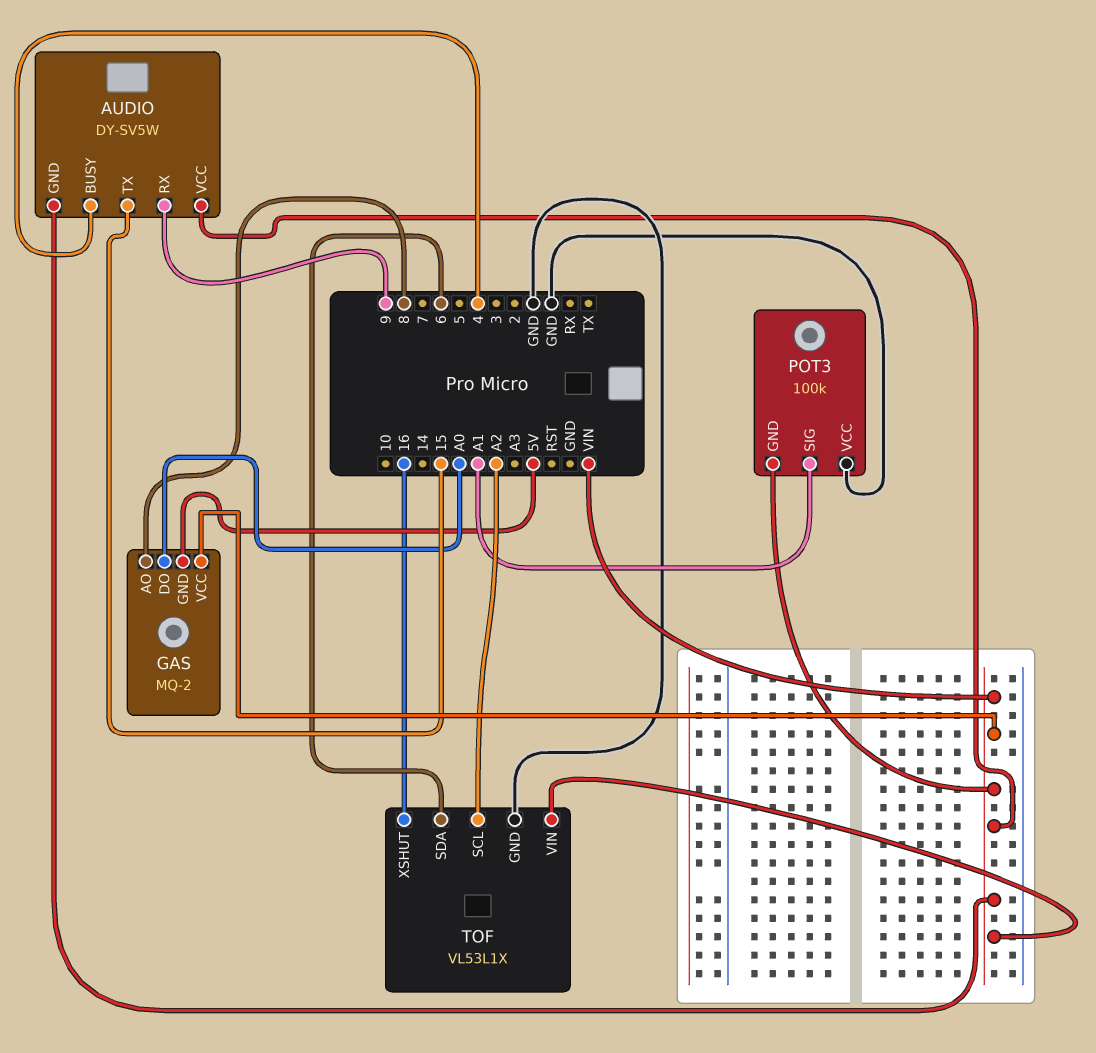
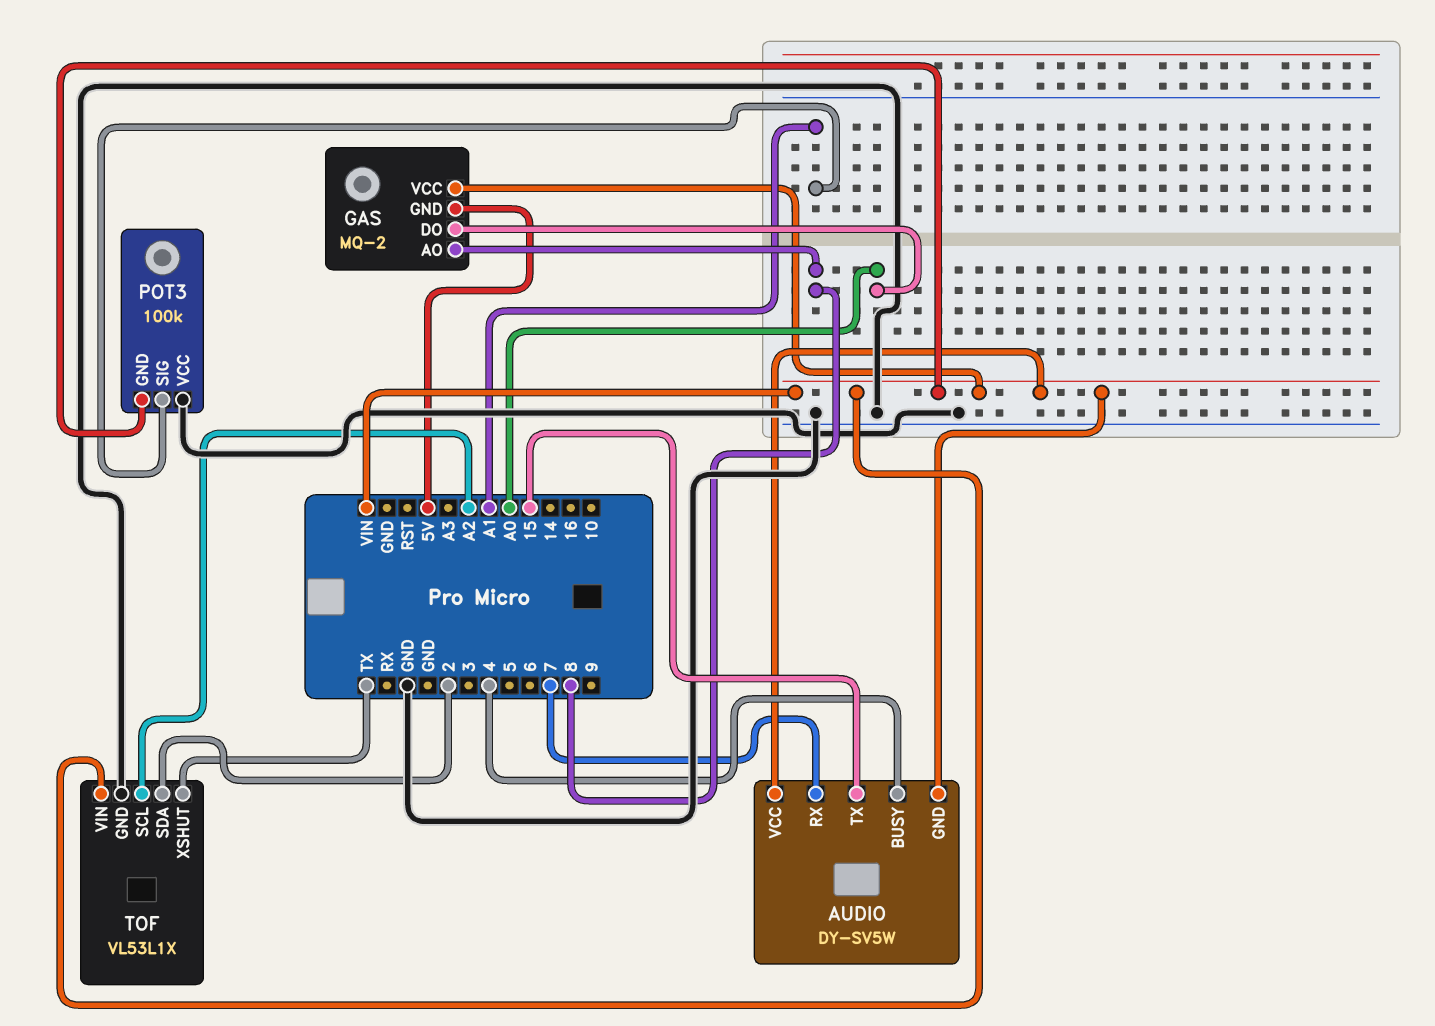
AUDIO pin RX: 9 -> 7
TOF pin SDA: 6 -> 2
TOF pin XSHUT: 16 -> TX

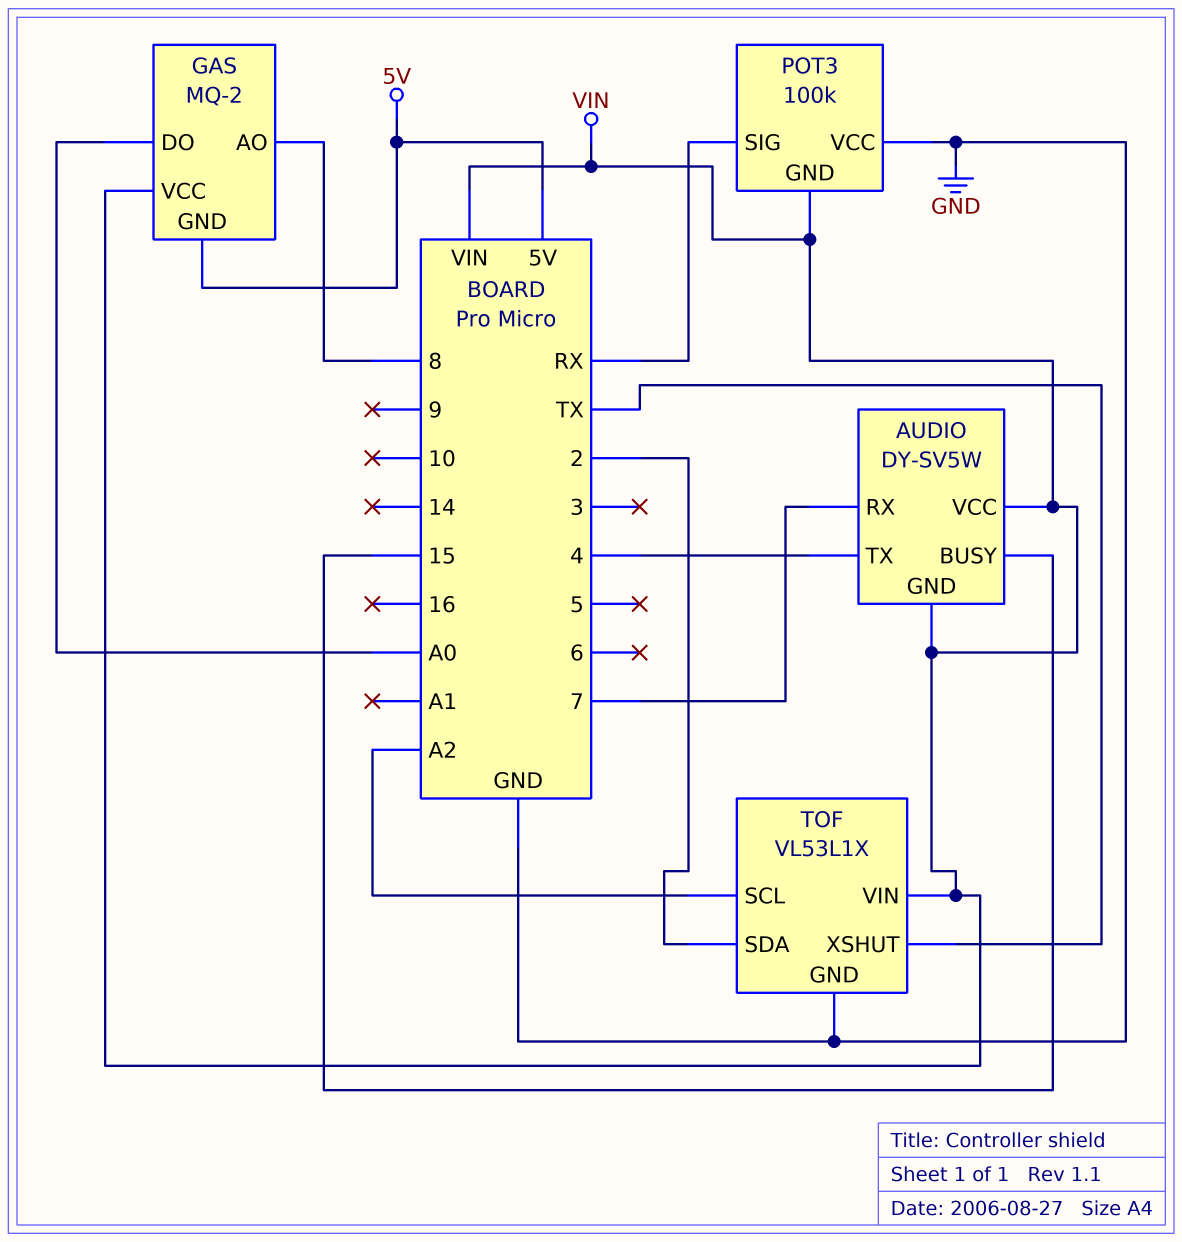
AUDIO pin BUSY: 4 -> 15
AUDIO pin TX: 15 -> 4
POT3 pin SIG: A1 -> RX

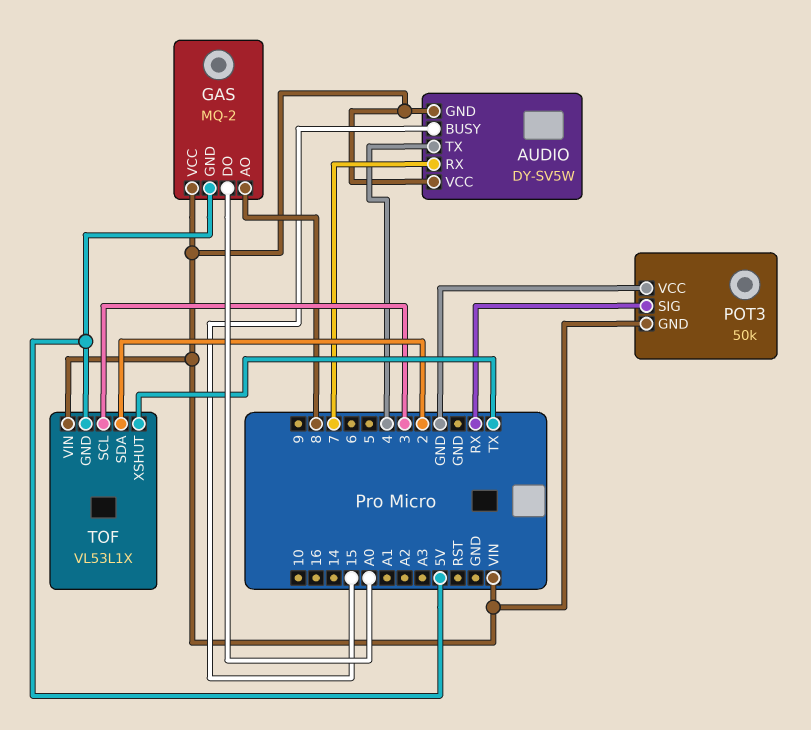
POT3: 100k -> 50k
TOF pin GND: GND -> 5V
TOF pin SCL: A2 -> 3

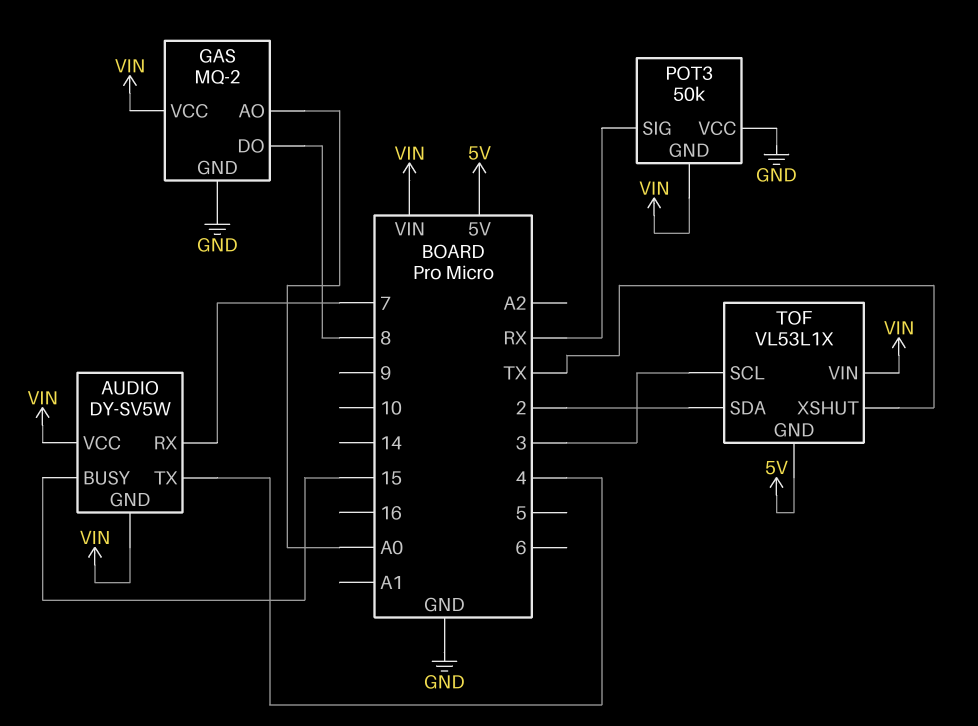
GAS pin AO: 8 -> A0
GAS pin DO: A0 -> 8
GAS pin GND: 5V -> GND

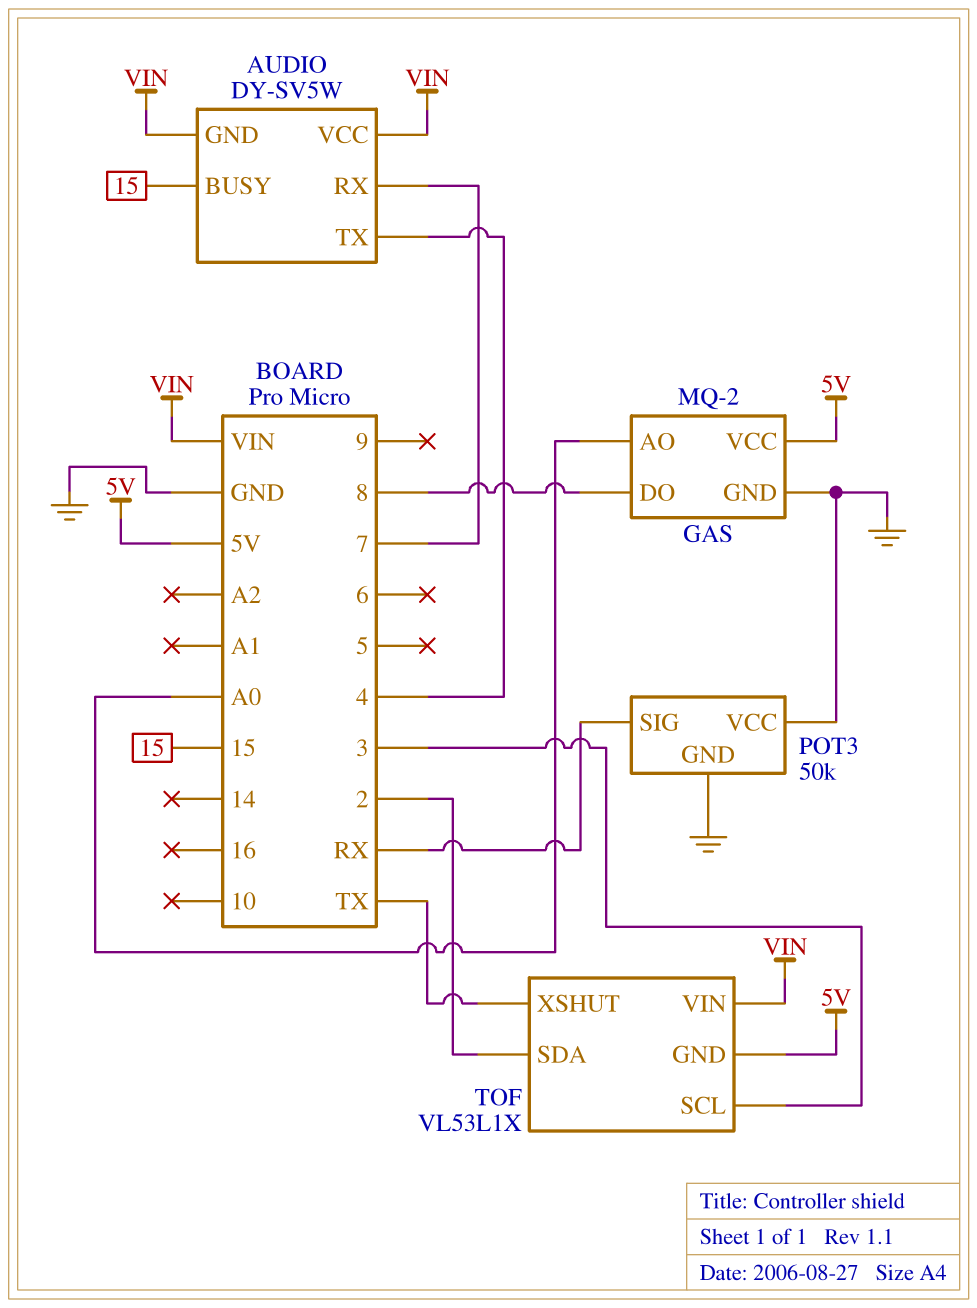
GAS pin VCC: VIN -> 5V
POT3 pin GND: VIN -> GND

